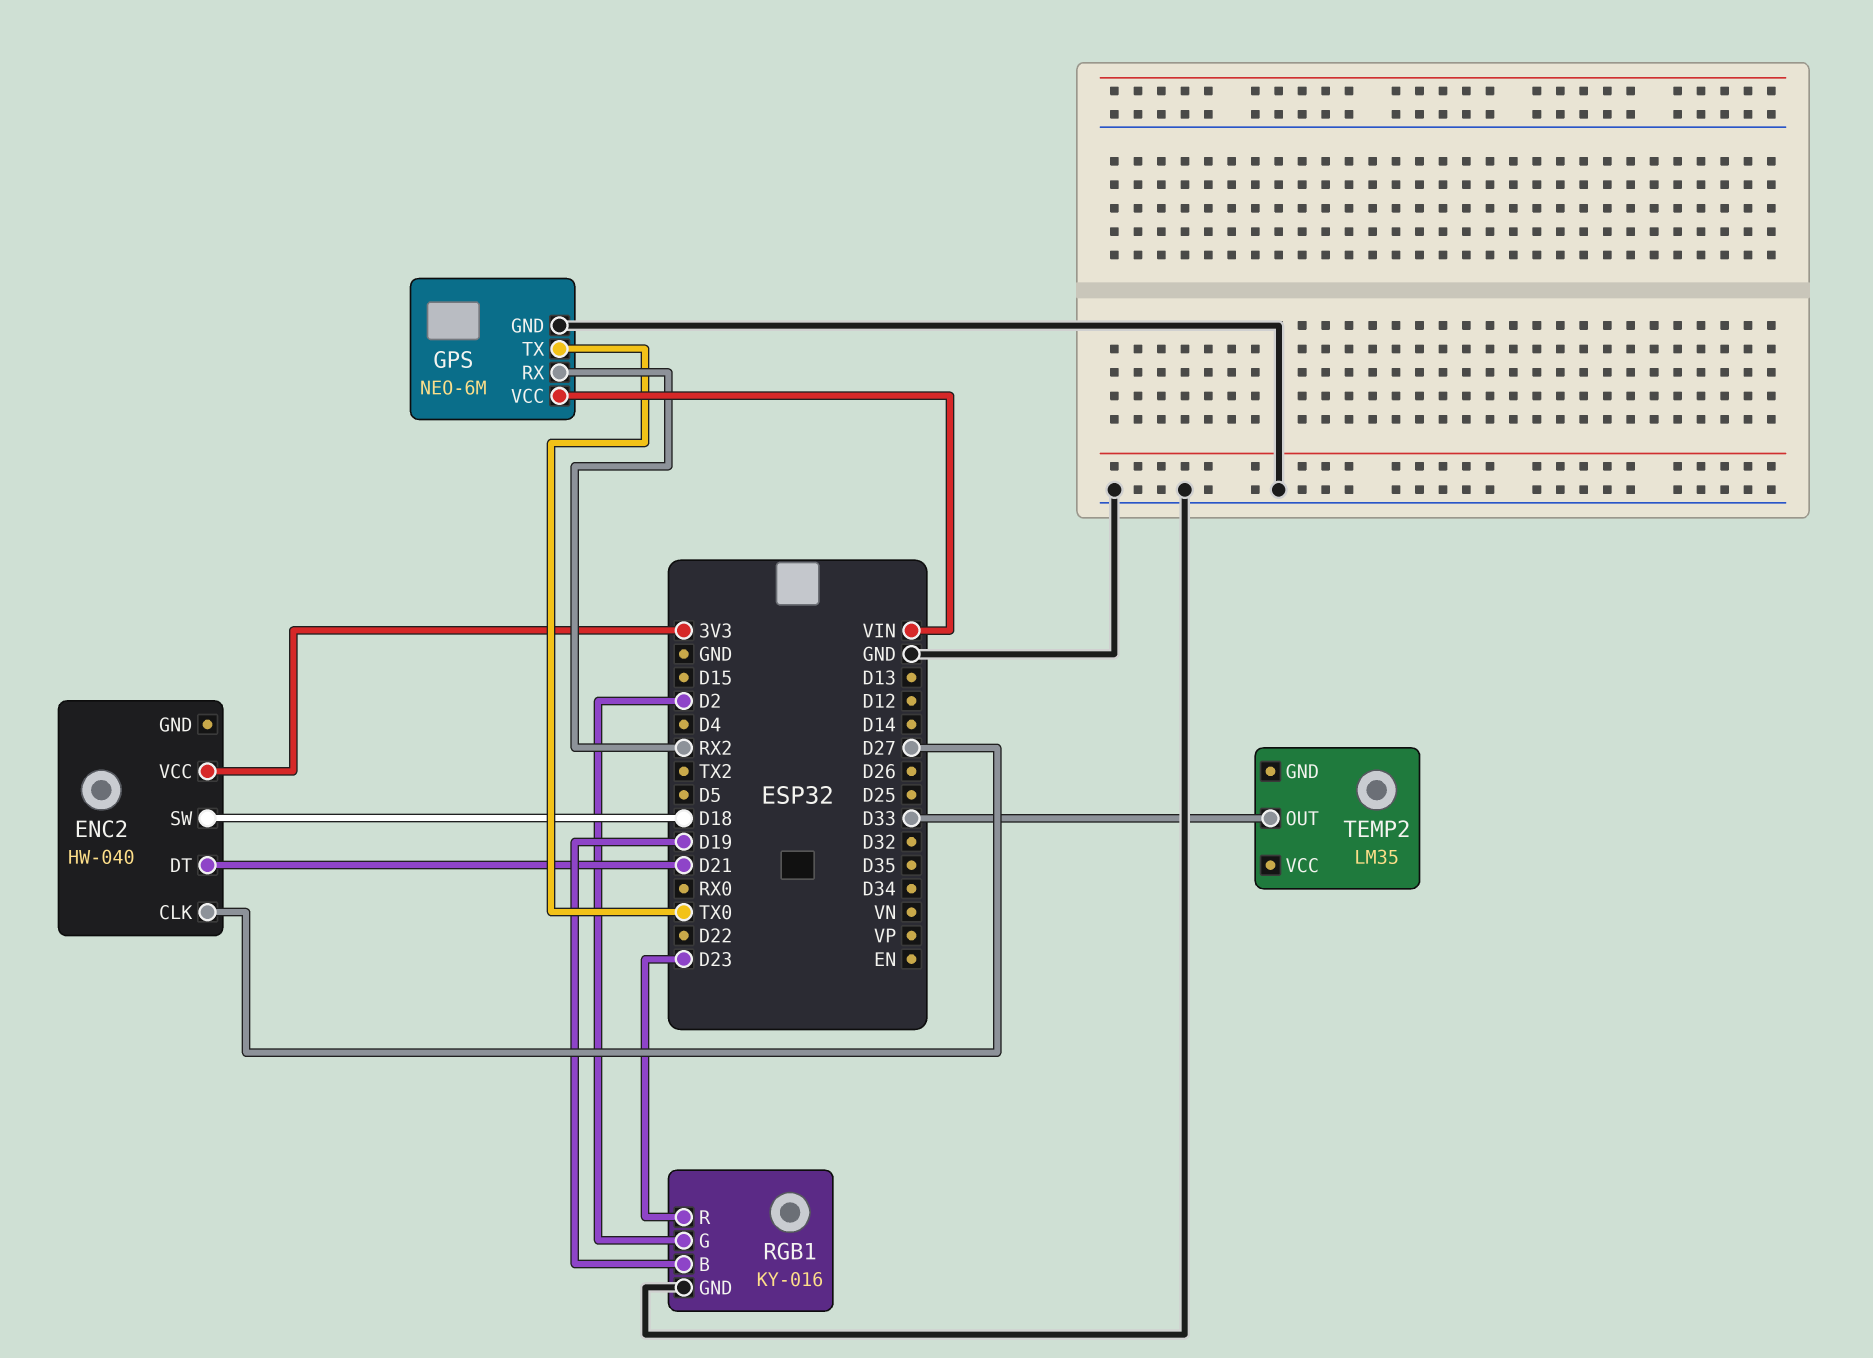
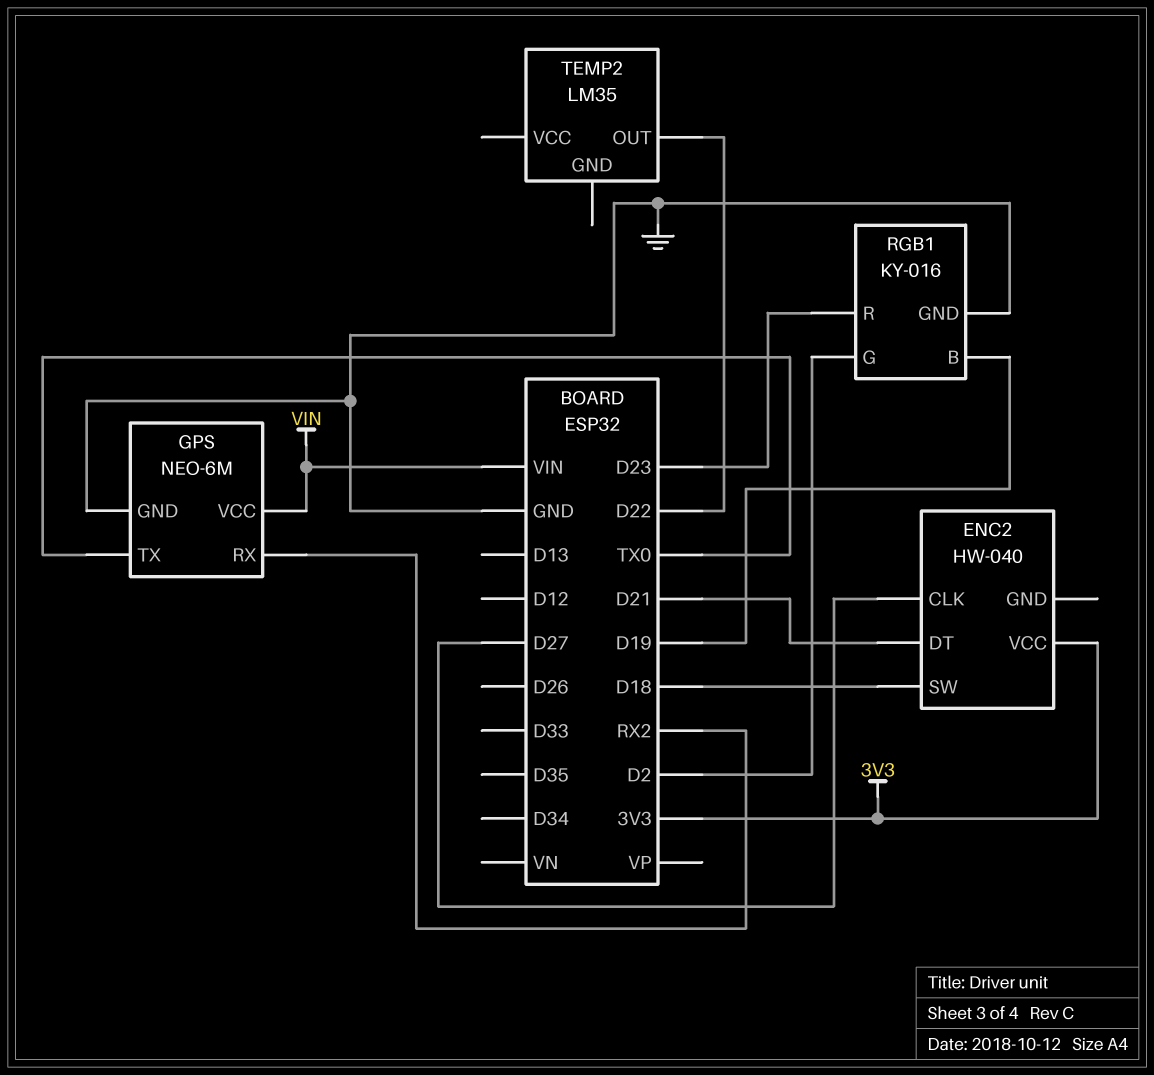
TEMP2 pin OUT: D33 -> D22

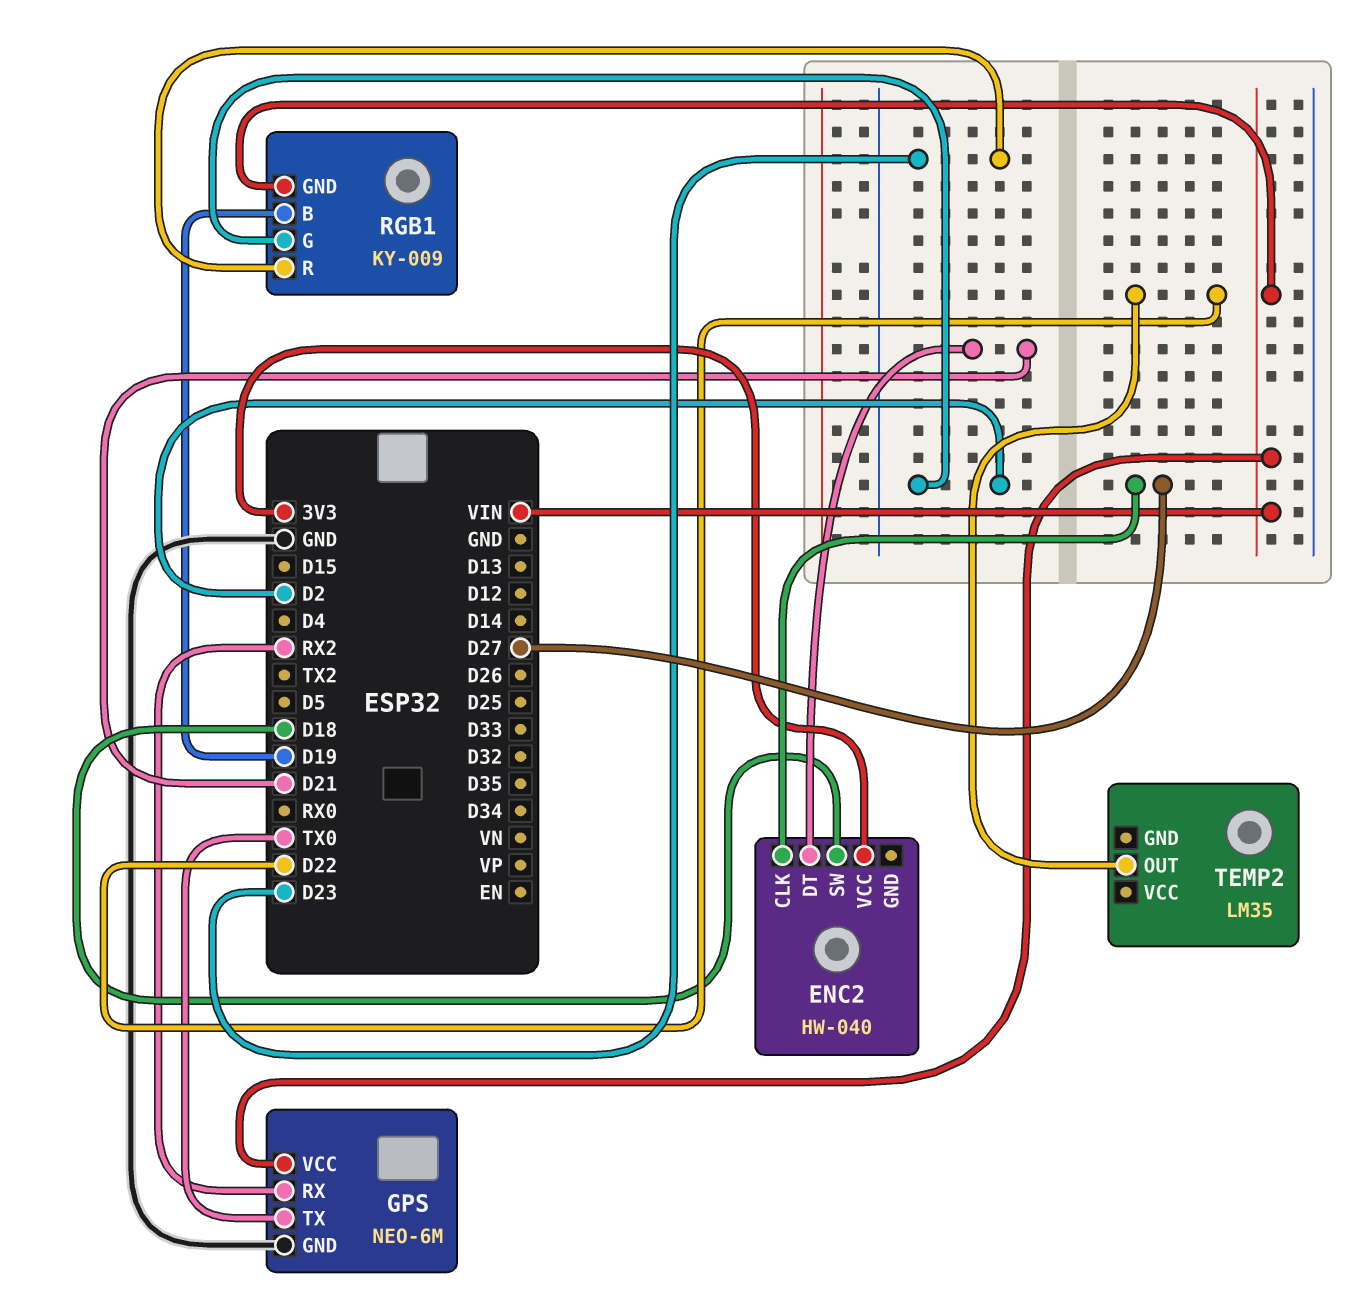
RGB1: KY-016 -> KY-009
RGB1 pin GND: GND -> VIN

